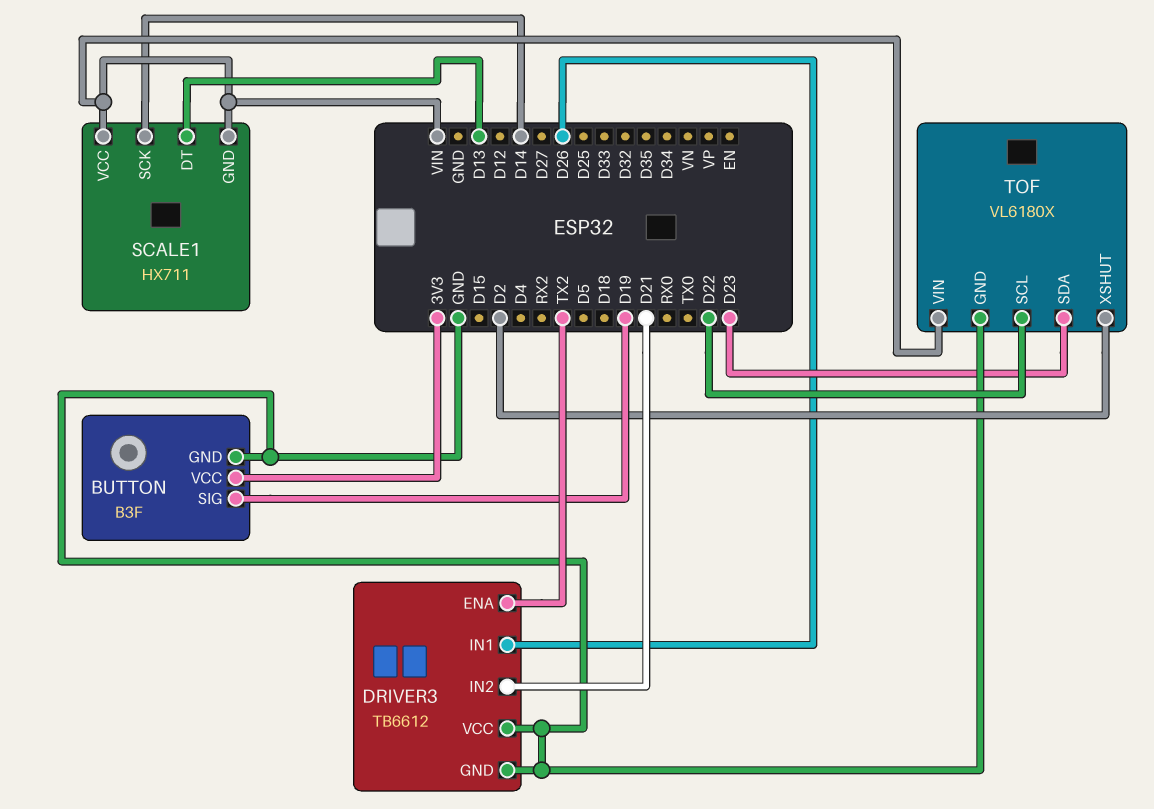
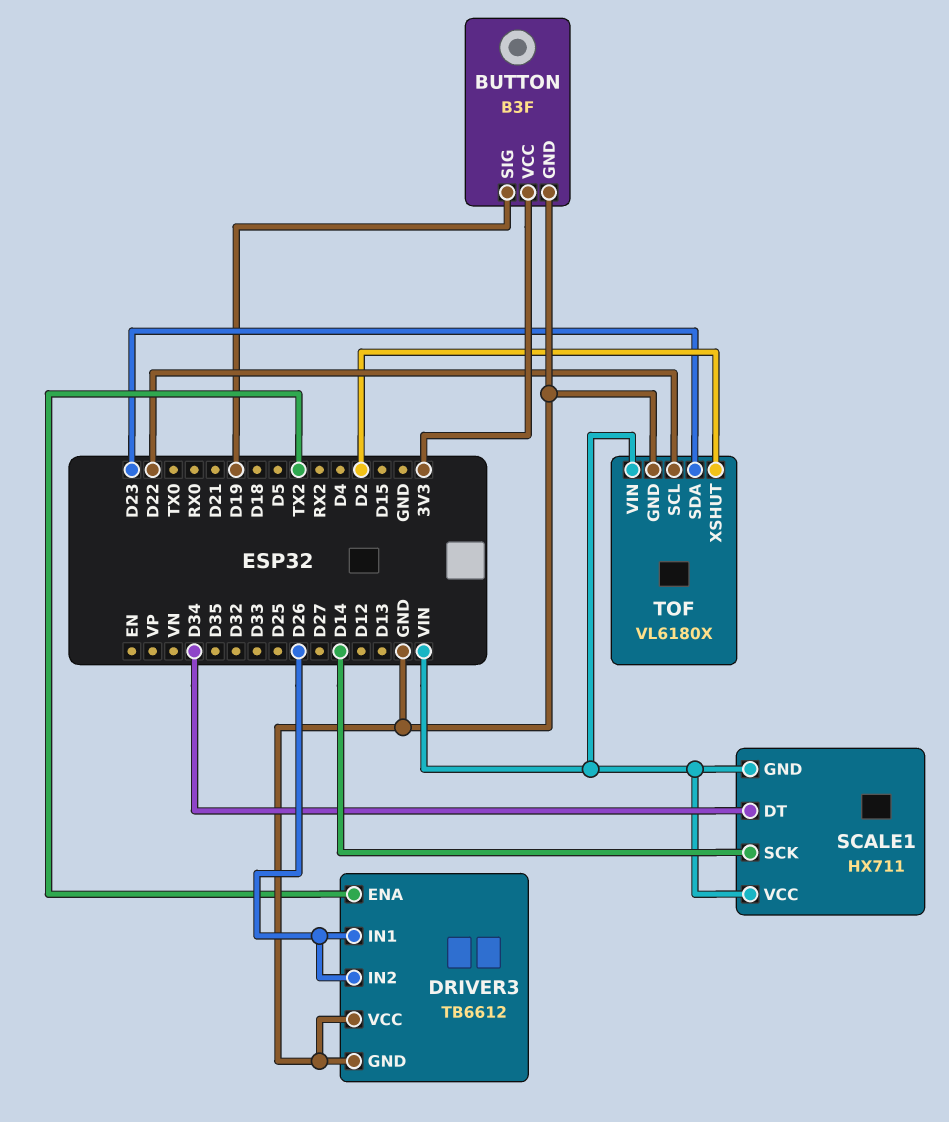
DRIVER3 pin IN2: D21 -> D26
SCALE1 pin DT: D13 -> D34

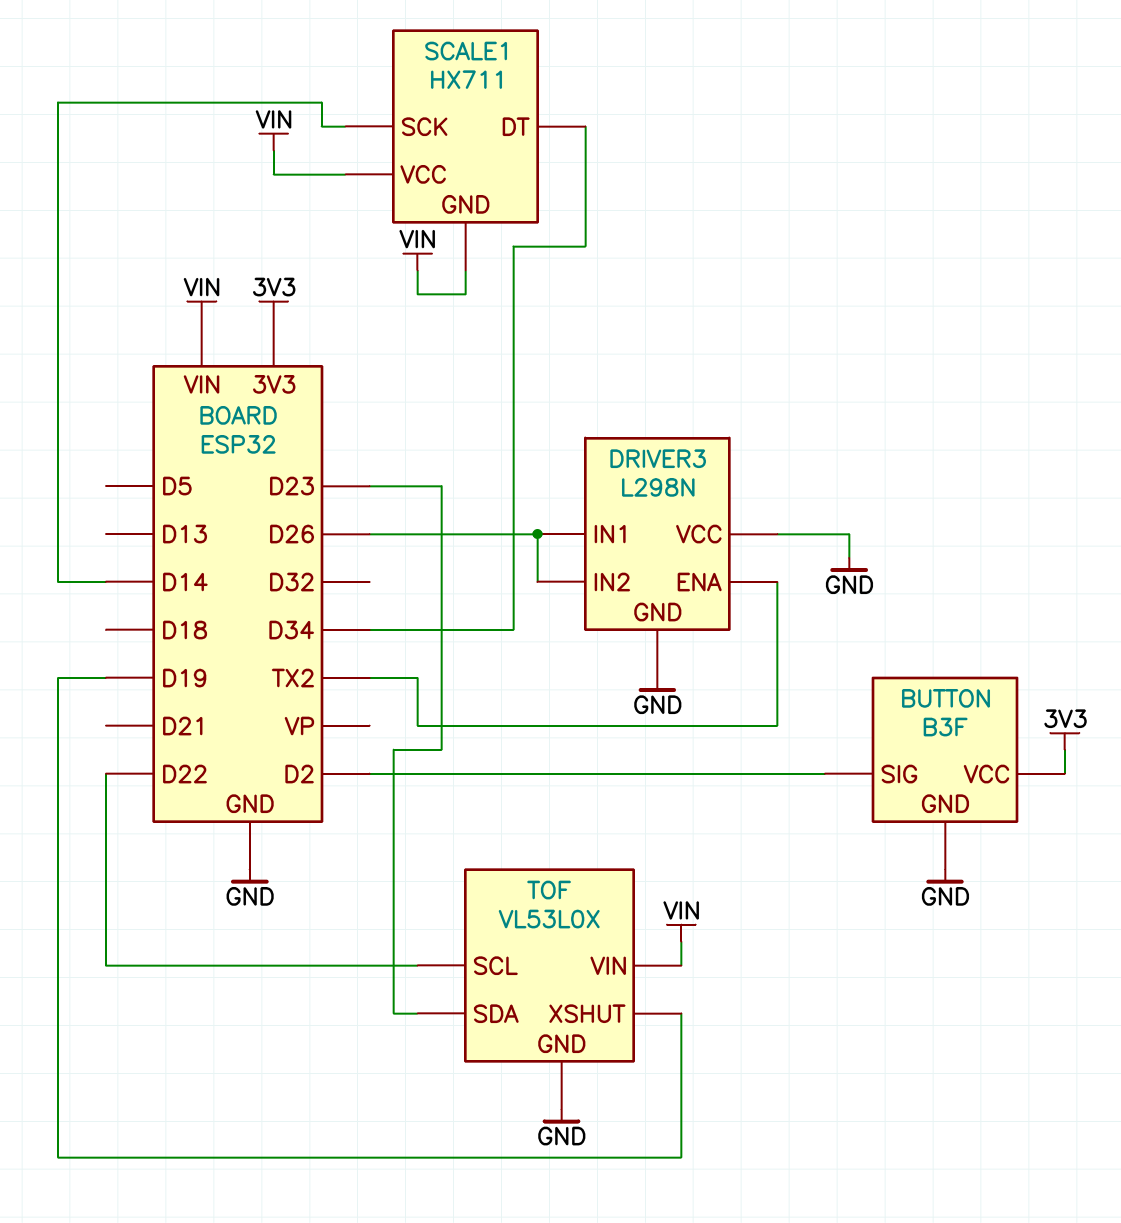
BUTTON pin SIG: D19 -> D2
DRIVER3: TB6612 -> L298N
TOF: VL6180X -> VL53L0X
TOF pin XSHUT: D2 -> D19

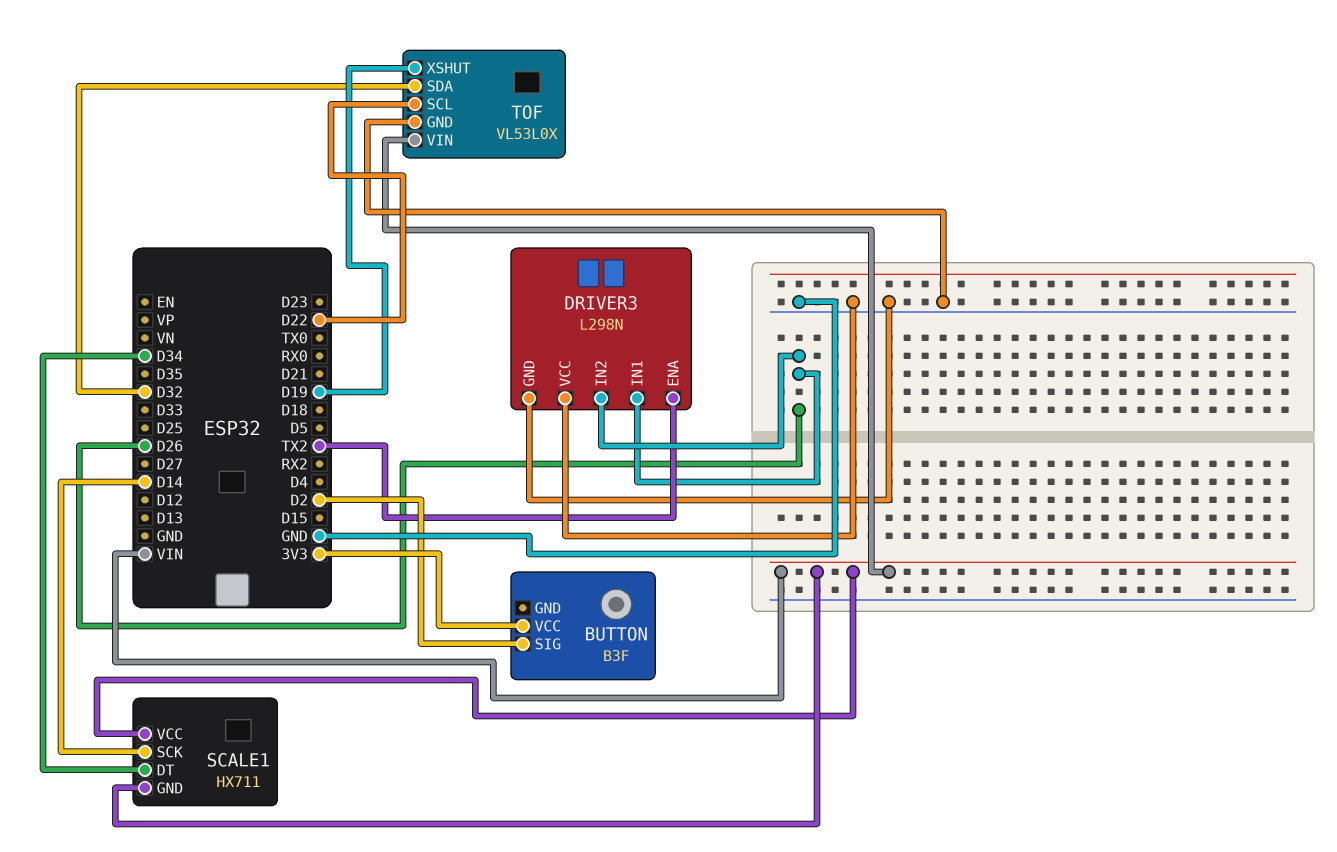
BUTTON pin GND: GND -> none
TOF pin SDA: D23 -> D32

